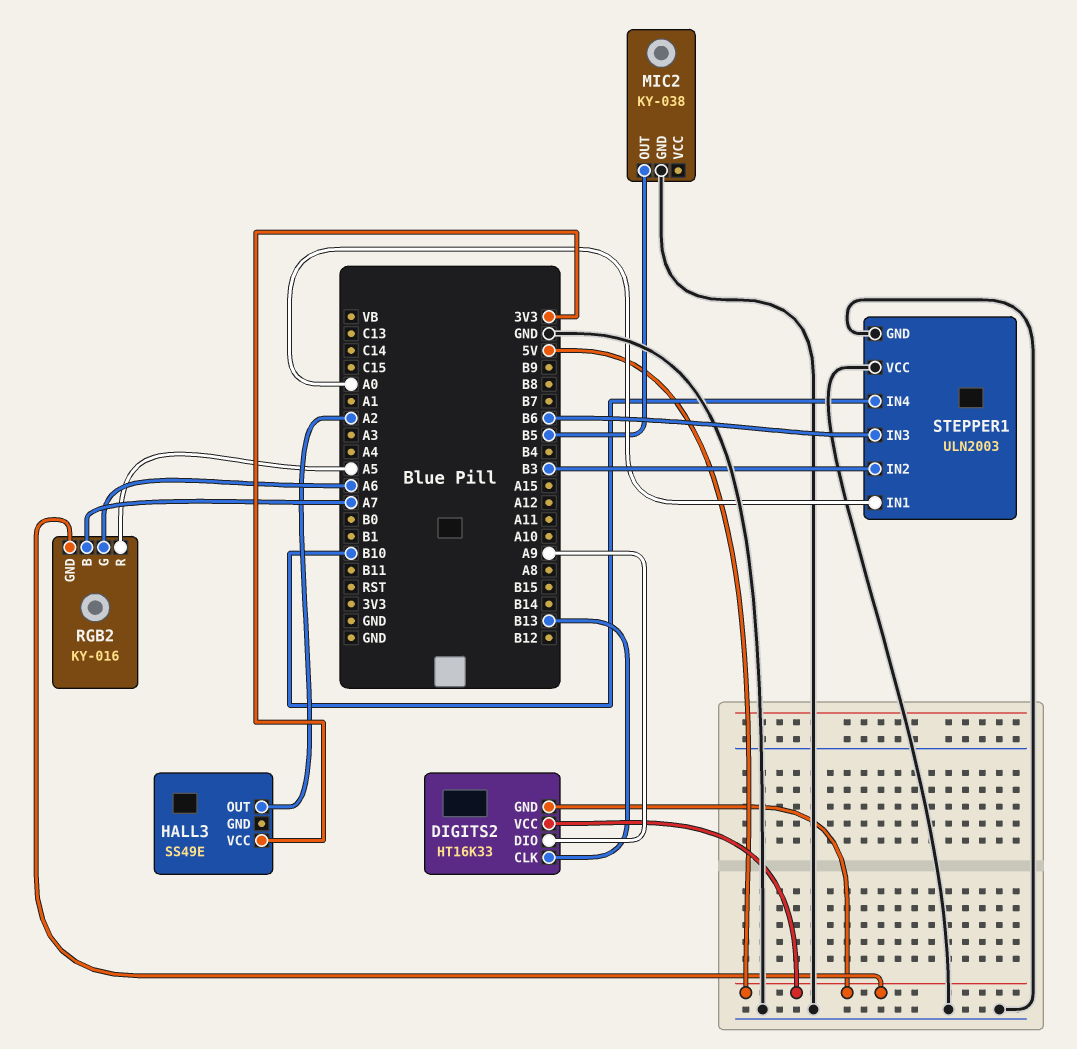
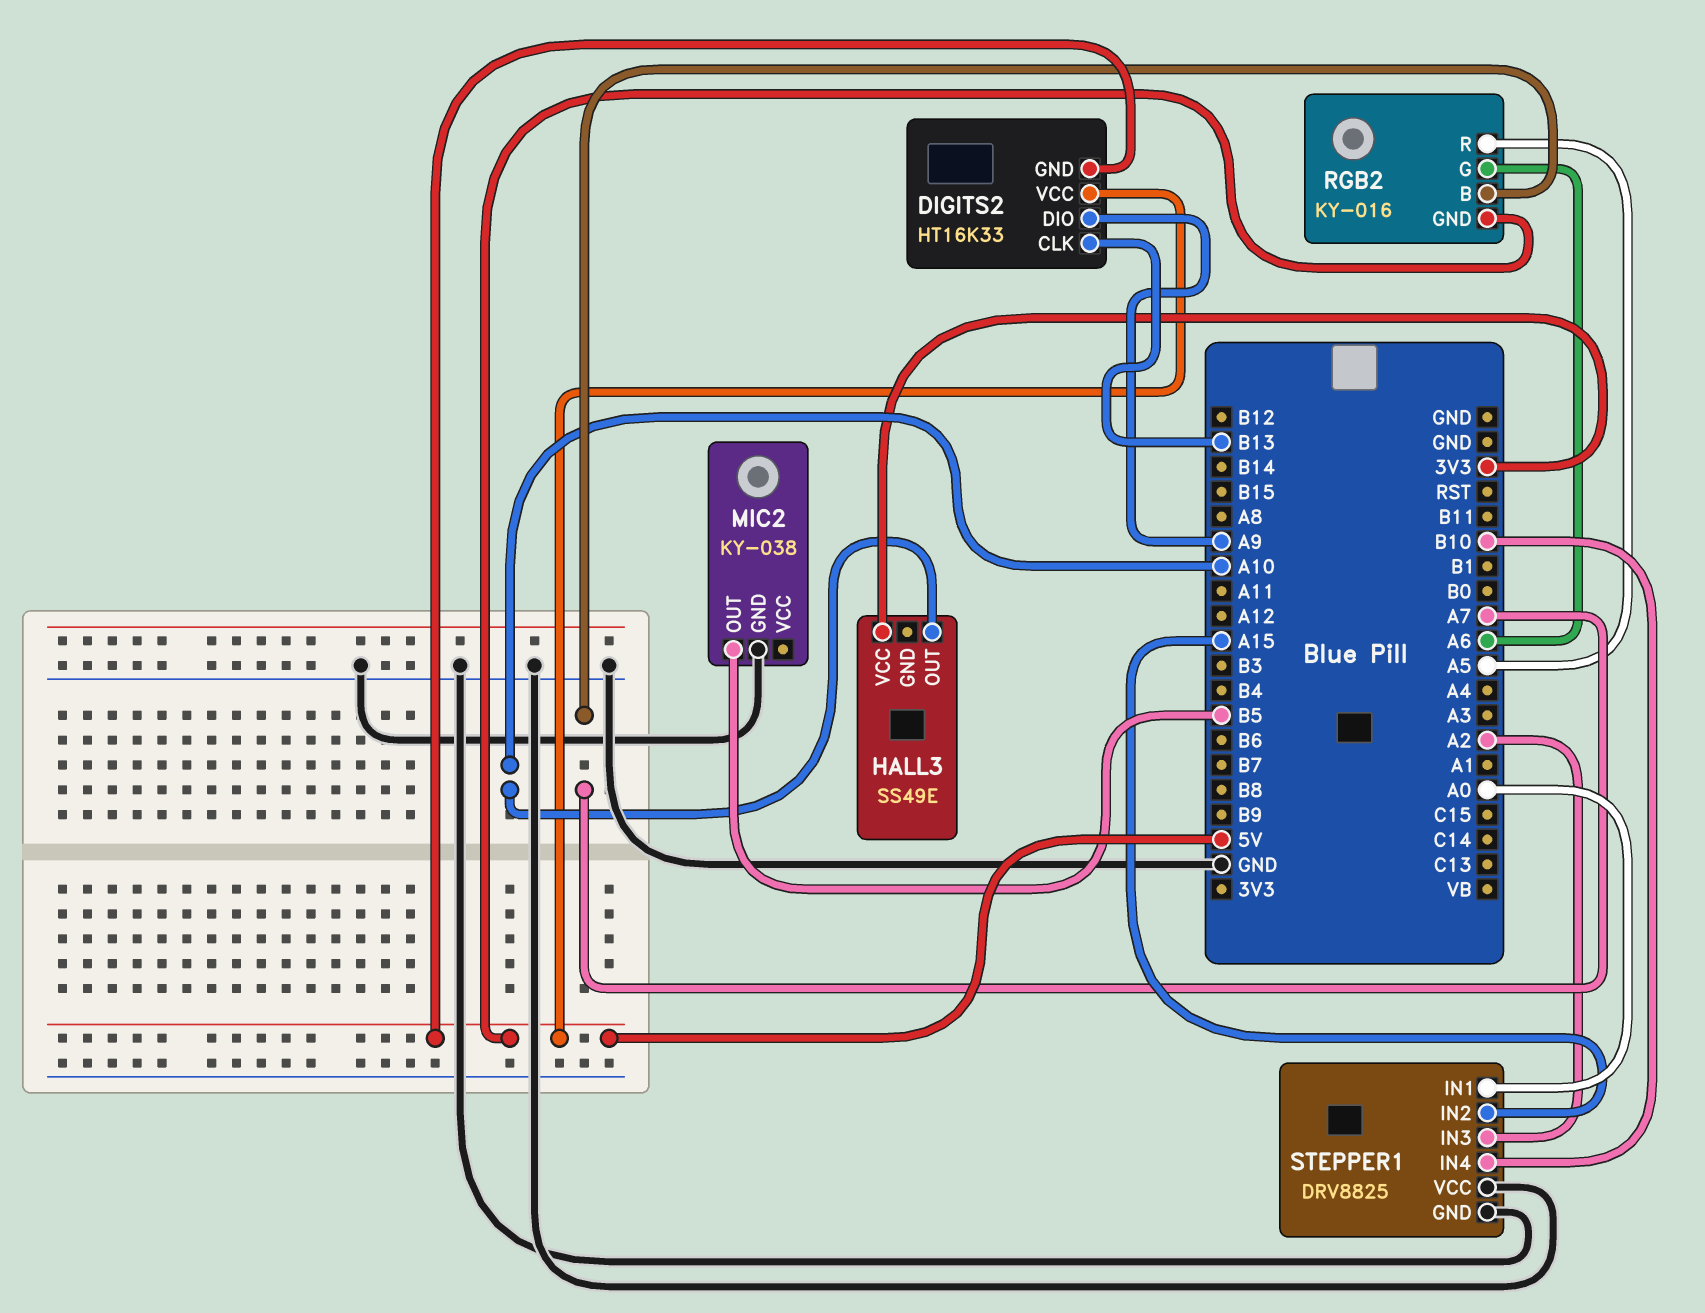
HALL3 pin OUT: A2 -> A10
STEPPER1: ULN2003 -> DRV8825
STEPPER1 pin IN2: B3 -> A15
STEPPER1 pin IN3: B6 -> A2

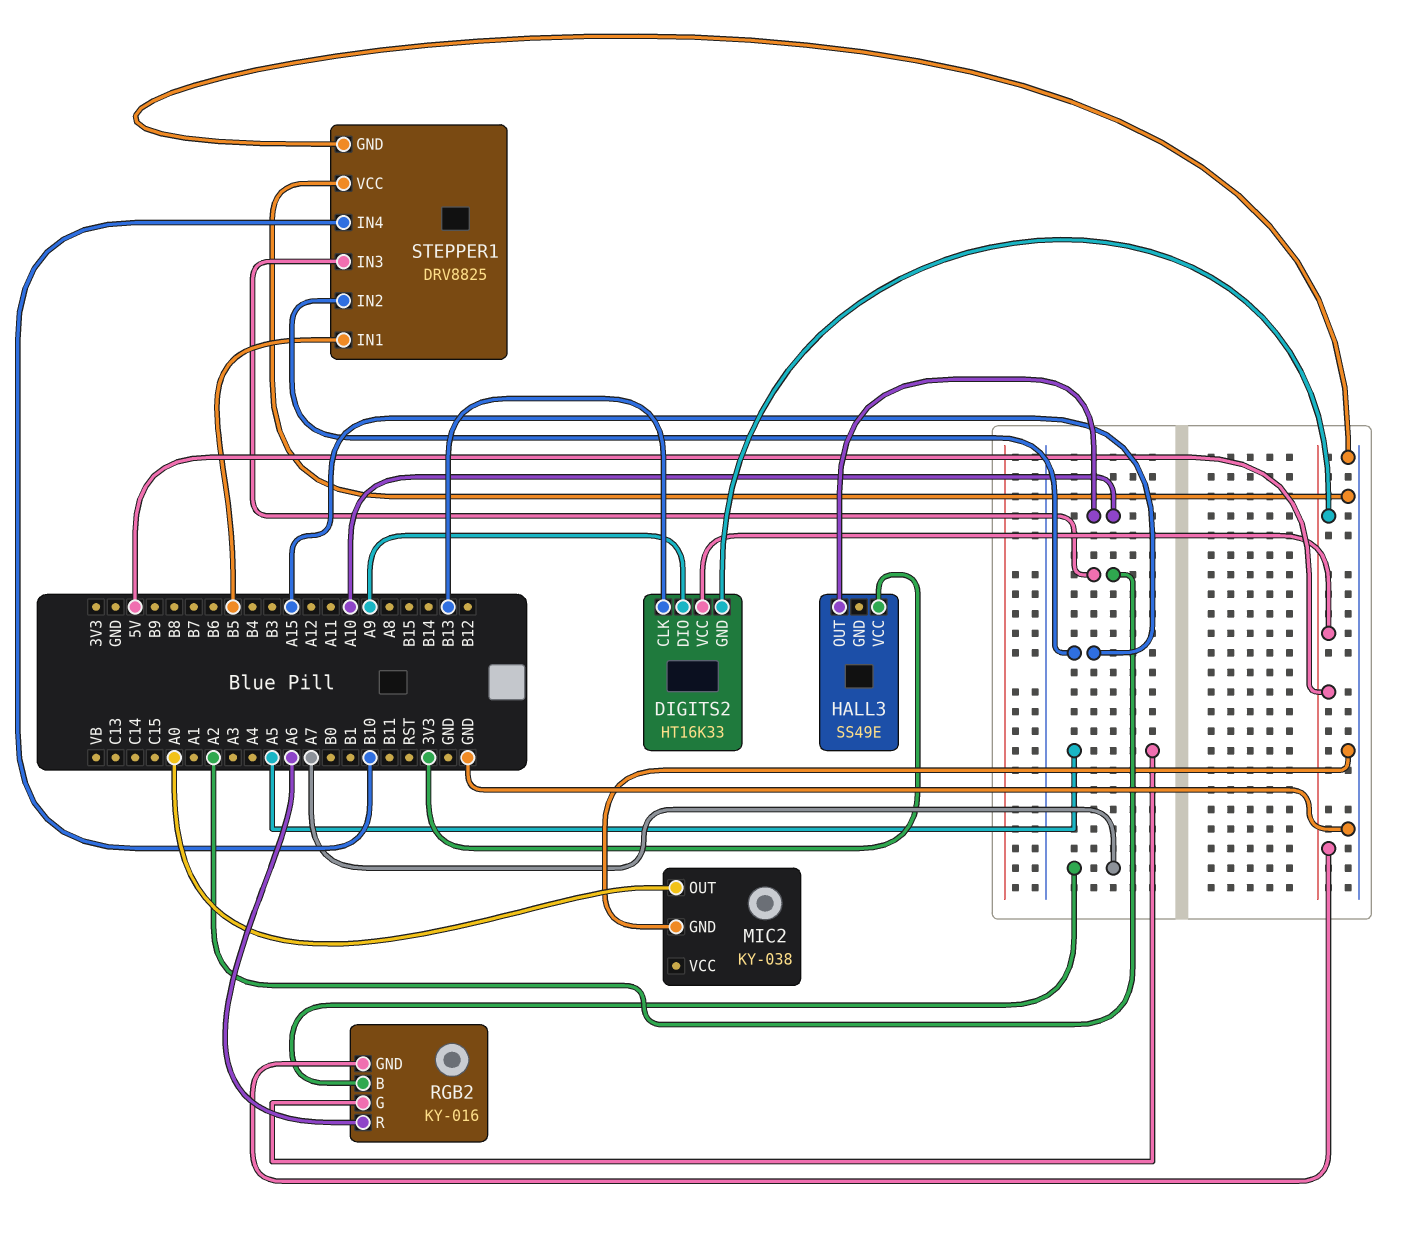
MIC2 pin OUT: B5 -> A0
RGB2 pin G: A6 -> A5
RGB2 pin R: A5 -> A6
STEPPER1 pin IN1: A0 -> B5

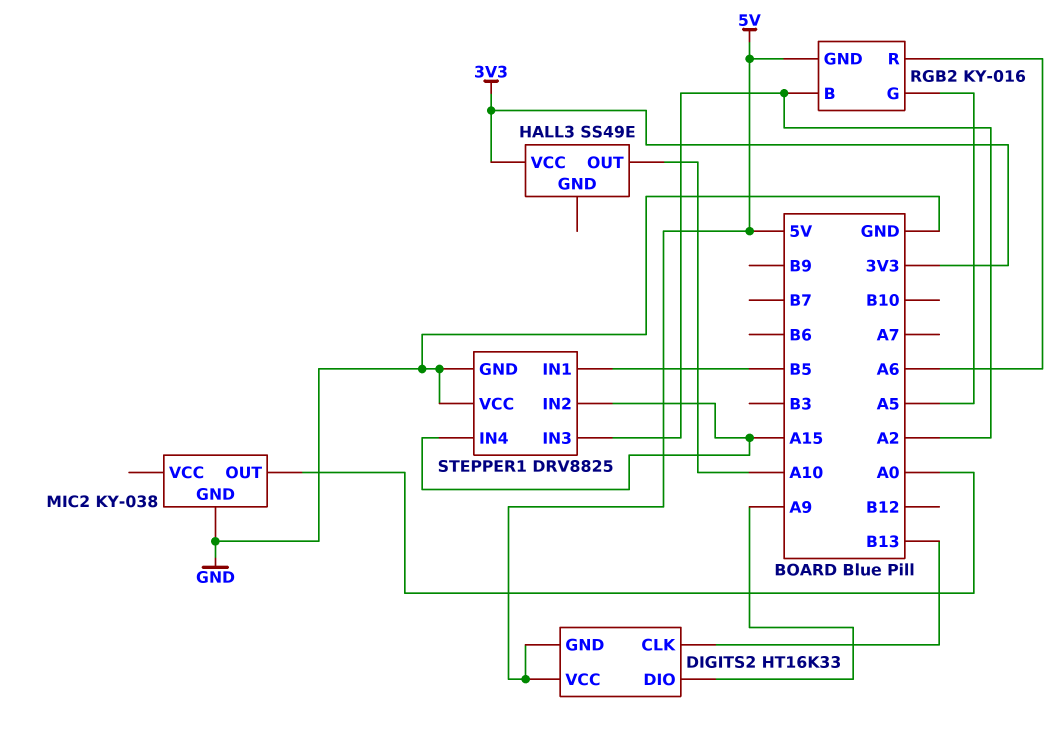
RGB2 pin B: A7 -> A2
STEPPER1 pin IN4: B10 -> A15

